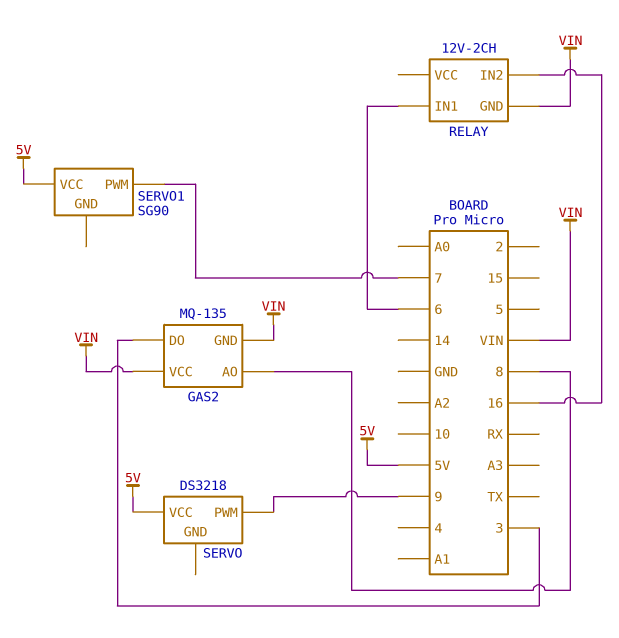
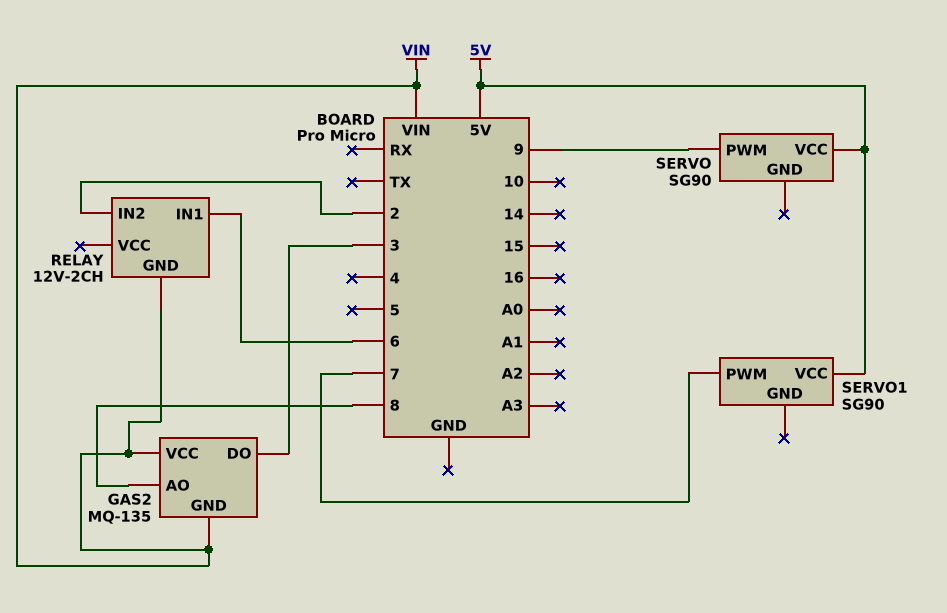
RELAY pin IN2: 16 -> 2
SERVO: DS3218 -> SG90

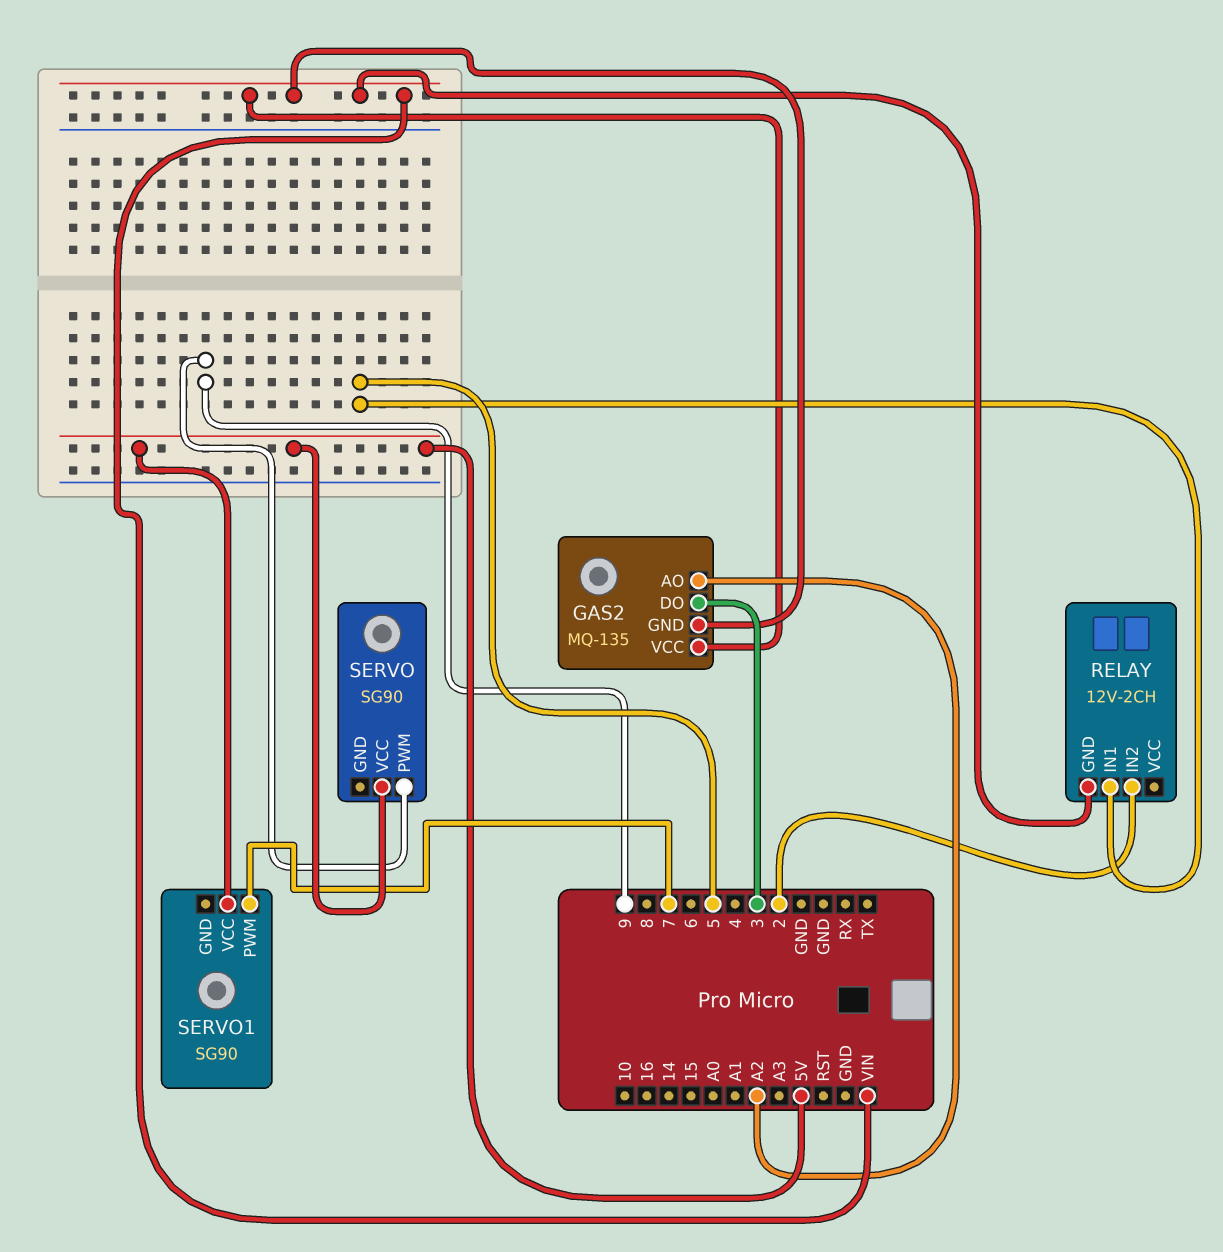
GAS2 pin AO: 8 -> A2
RELAY pin IN1: 6 -> 5

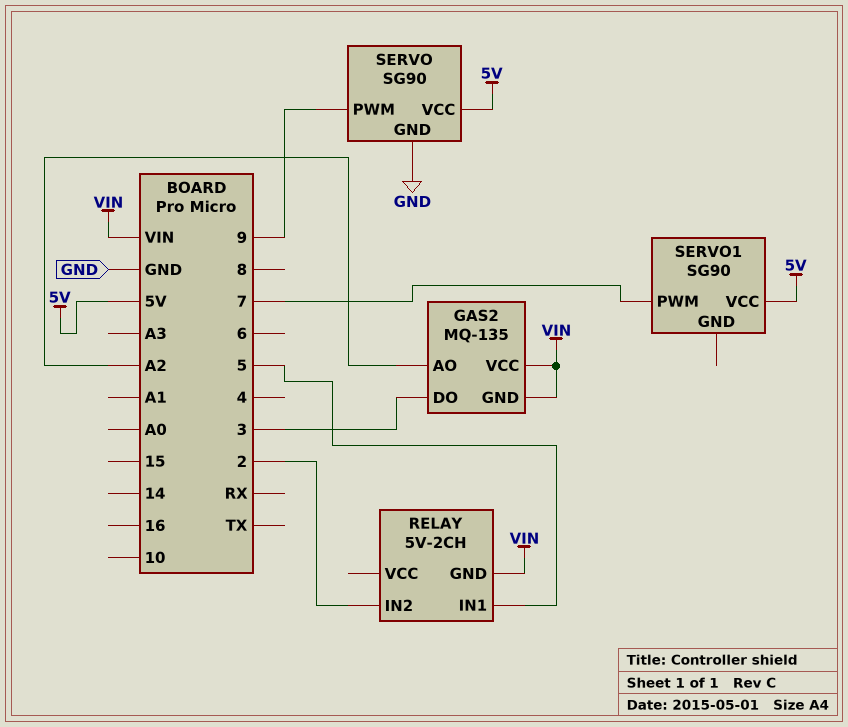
RELAY: 12V-2CH -> 5V-2CH
SERVO pin GND: none -> GND

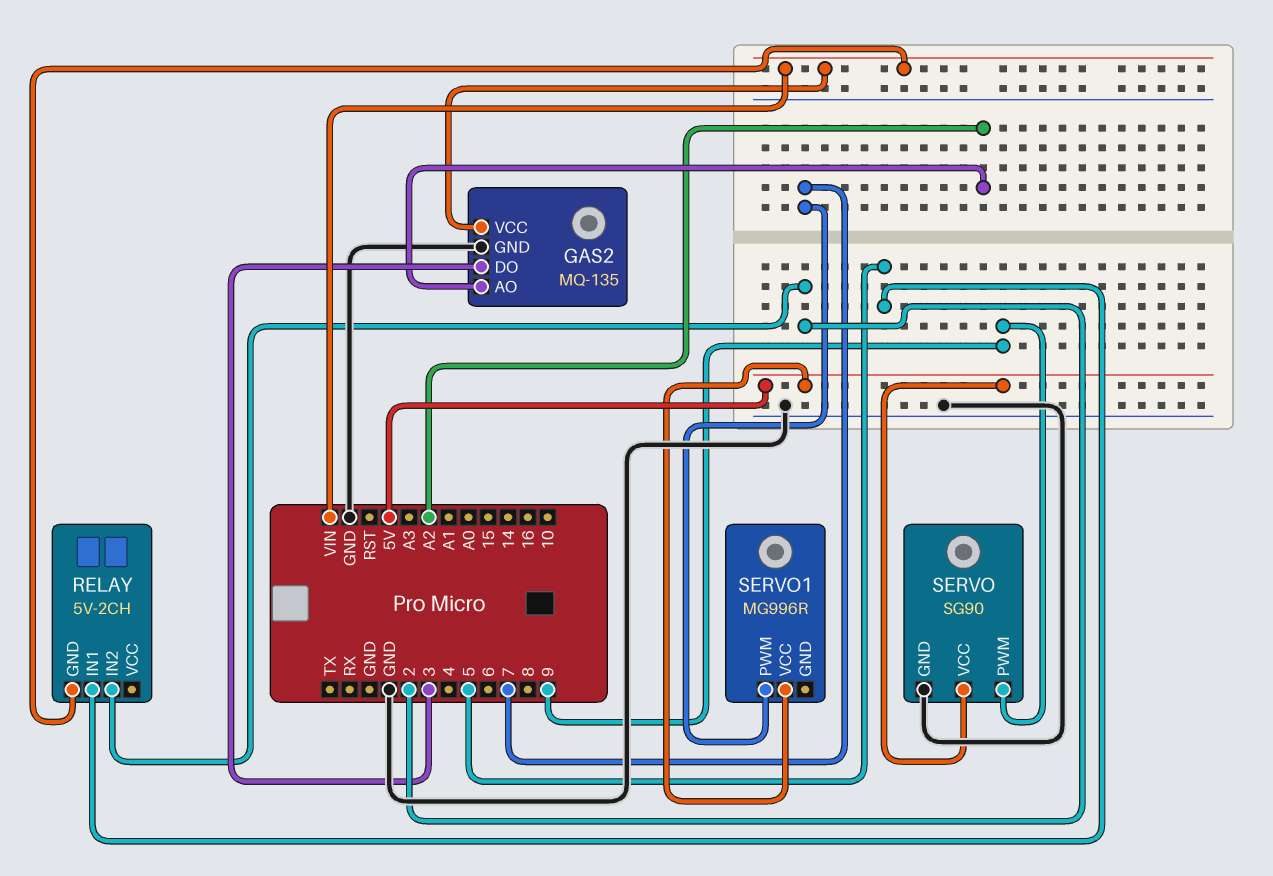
GAS2 pin GND: VIN -> GND
SERVO1: SG90 -> MG996R

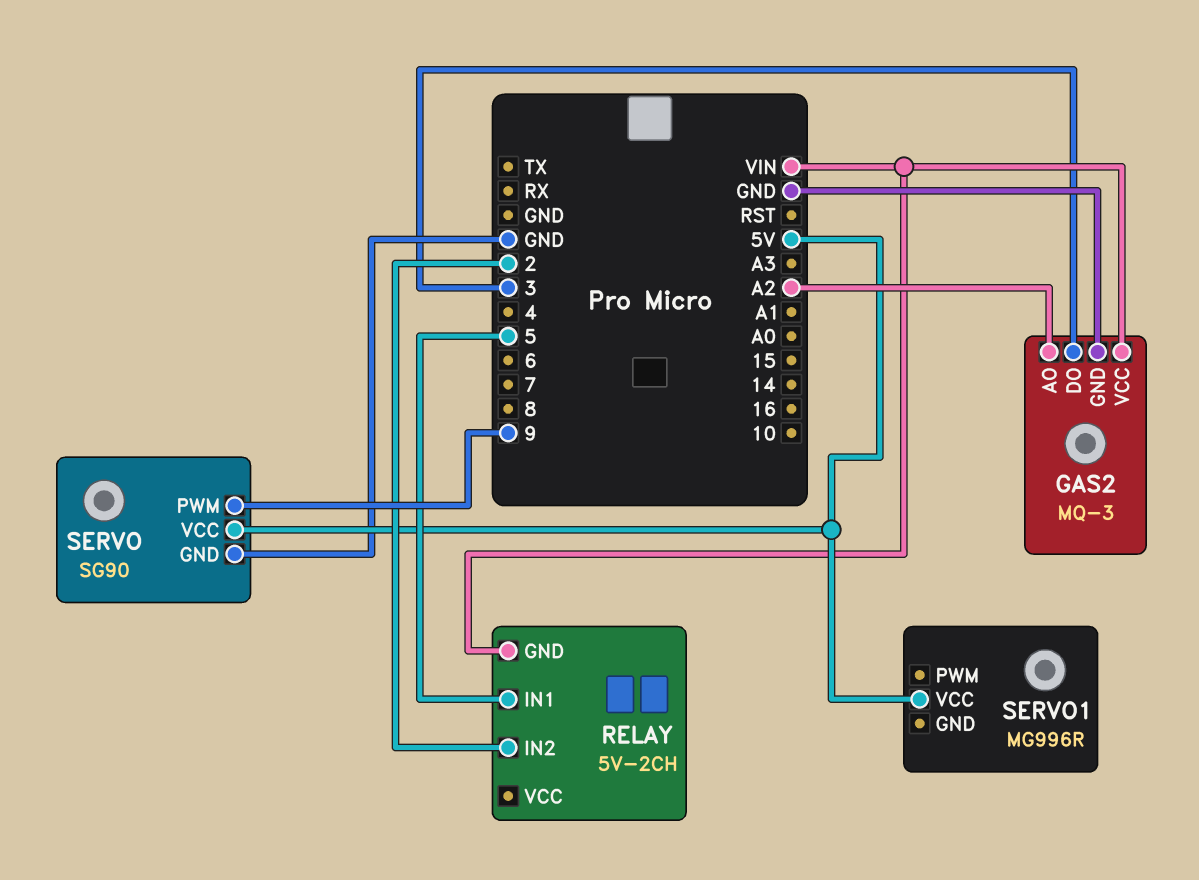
GAS2: MQ-135 -> MQ-3
SERVO1 pin PWM: 7 -> none

